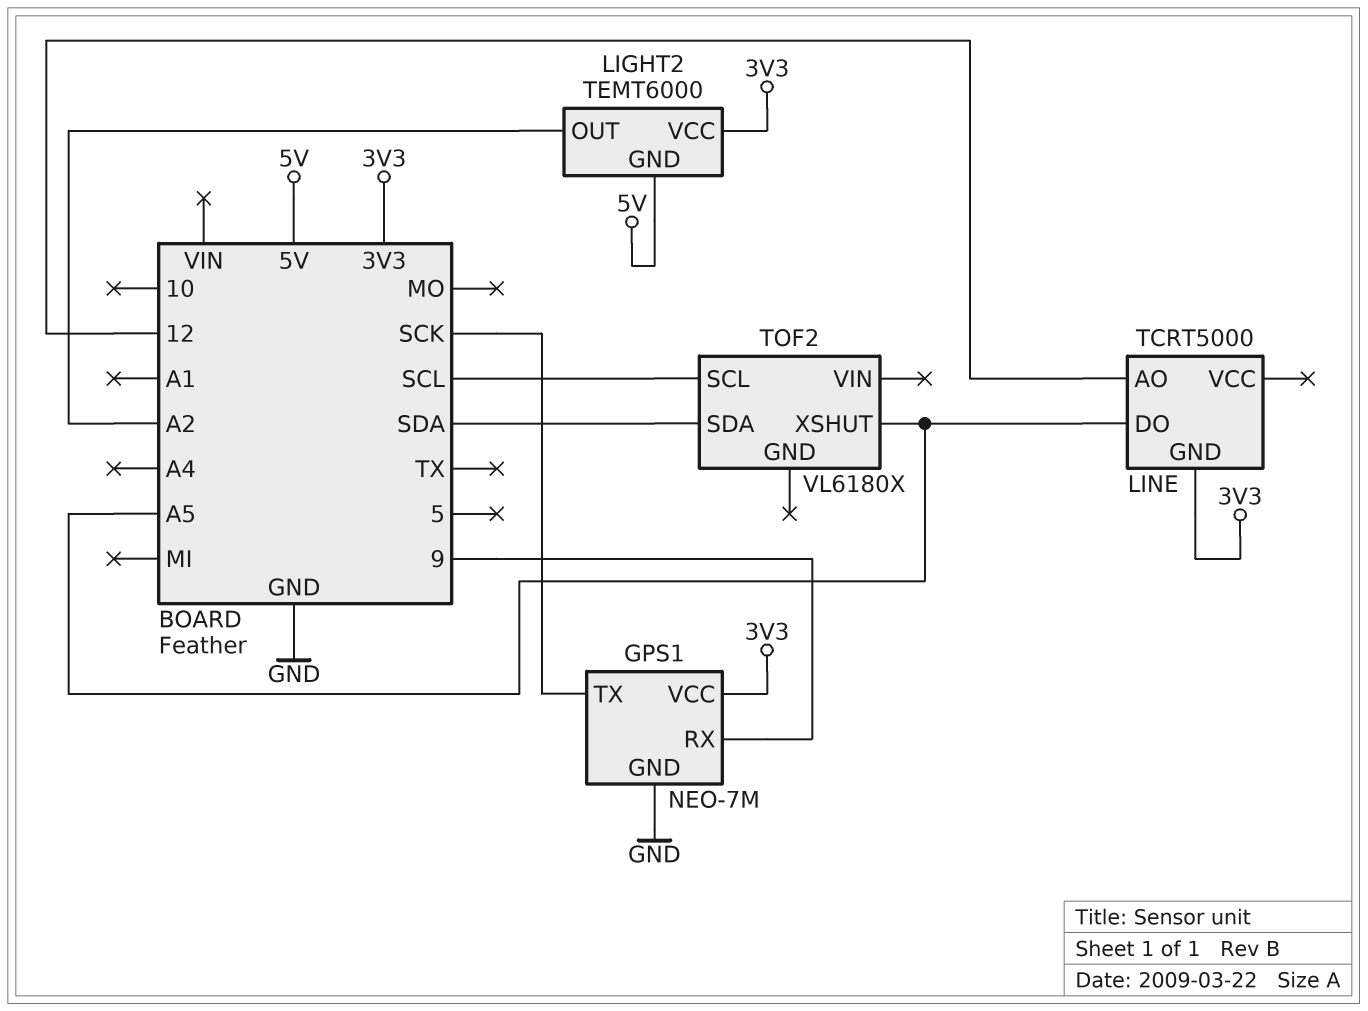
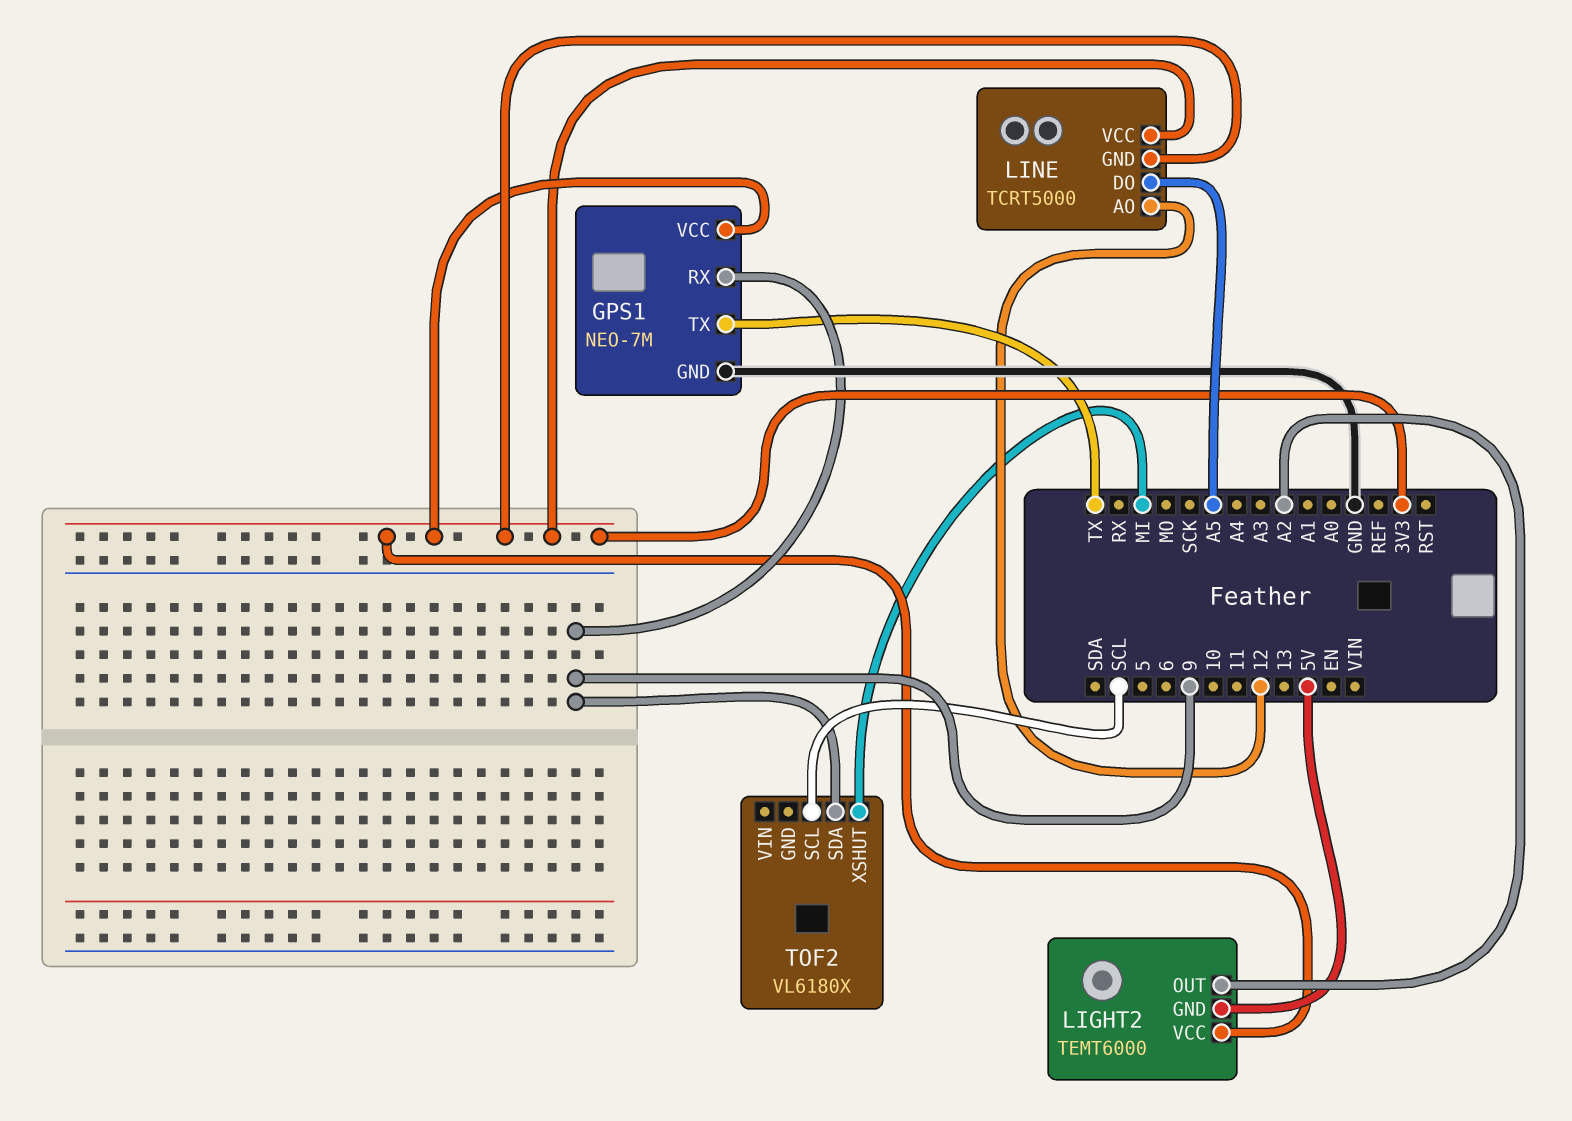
GPS1 pin TX: SCK -> TX
LINE pin VCC: none -> 3V3
TOF2 pin SDA: SDA -> 9
TOF2 pin XSHUT: A5 -> MI

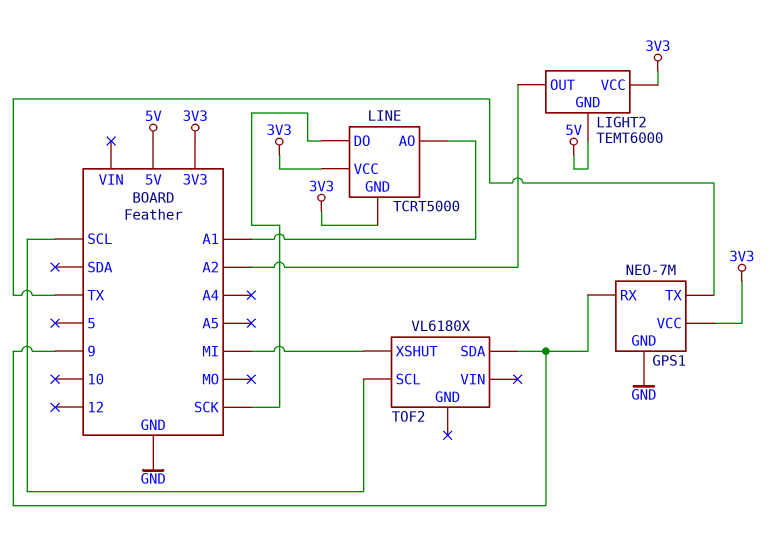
LINE pin AO: 12 -> A1
LINE pin DO: A5 -> SCK

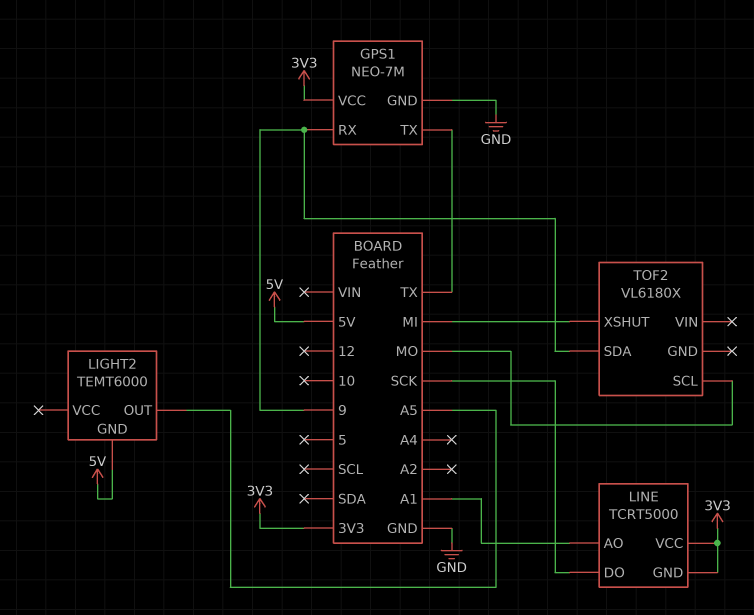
LIGHT2 pin OUT: A2 -> A5
LIGHT2 pin VCC: 3V3 -> none
TOF2 pin SCL: SCL -> MO

